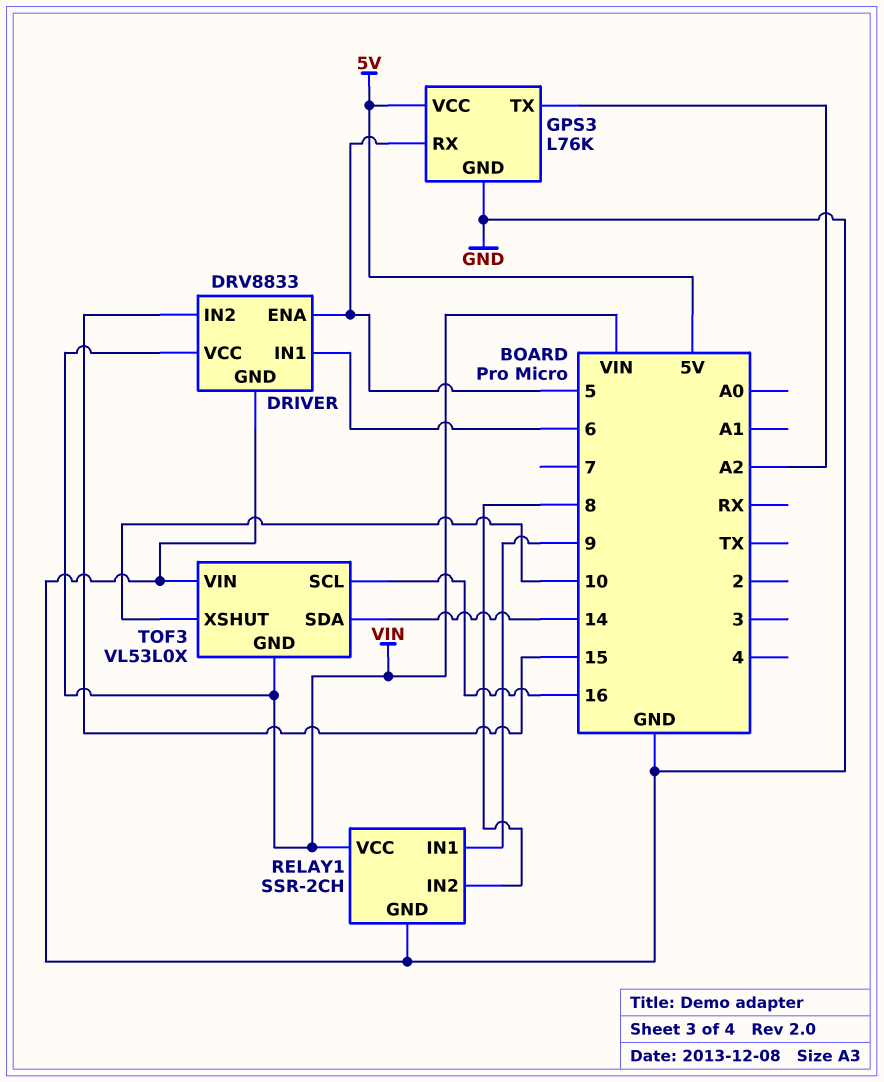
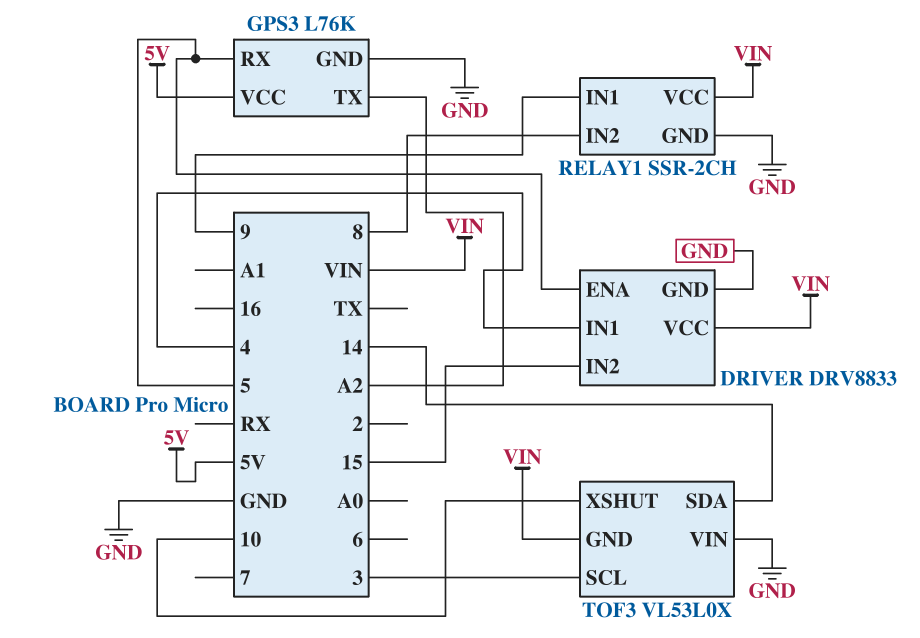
DRIVER pin IN1: 6 -> 4
TOF3 pin SCL: 16 -> 3

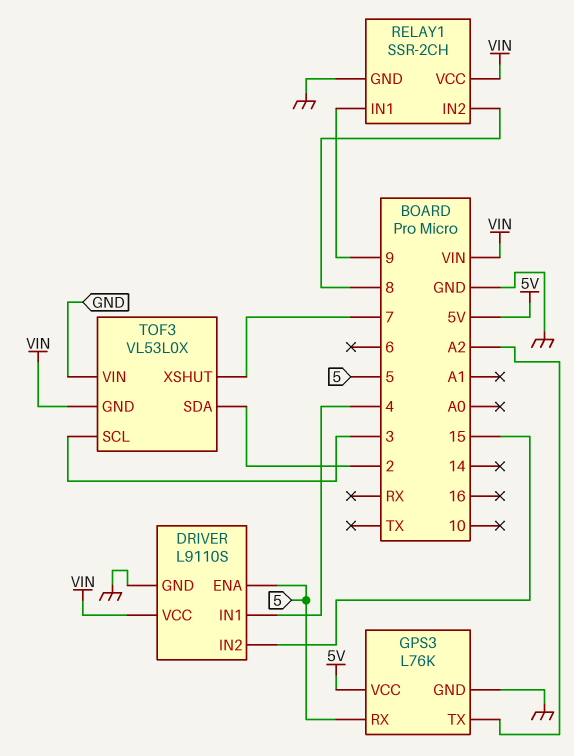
DRIVER: DRV8833 -> L9110S
TOF3 pin SDA: 14 -> 2
TOF3 pin XSHUT: 10 -> 7

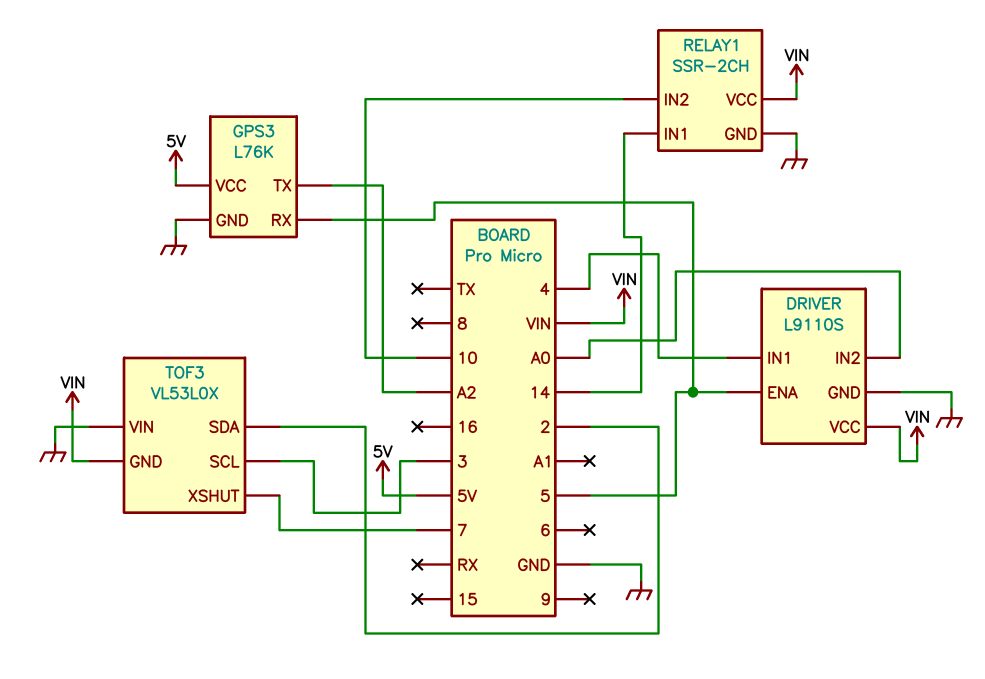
DRIVER pin IN2: 15 -> A0
RELAY1 pin IN1: 9 -> 14
RELAY1 pin IN2: 8 -> 10

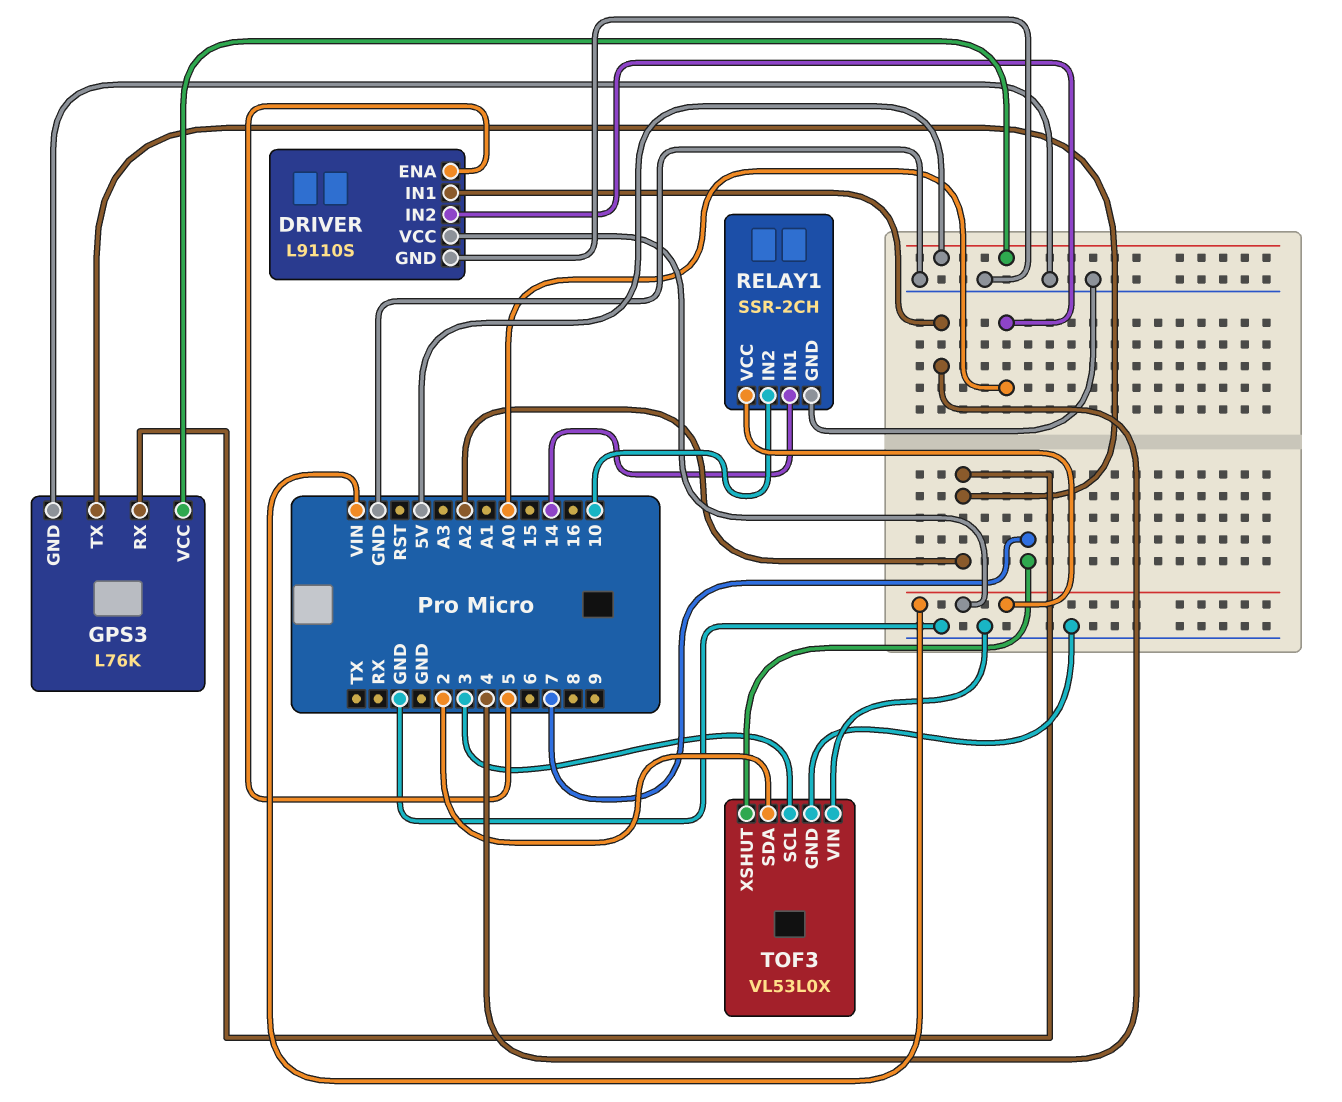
GPS3 pin RX: 5 -> A2
TOF3 pin GND: VIN -> GND

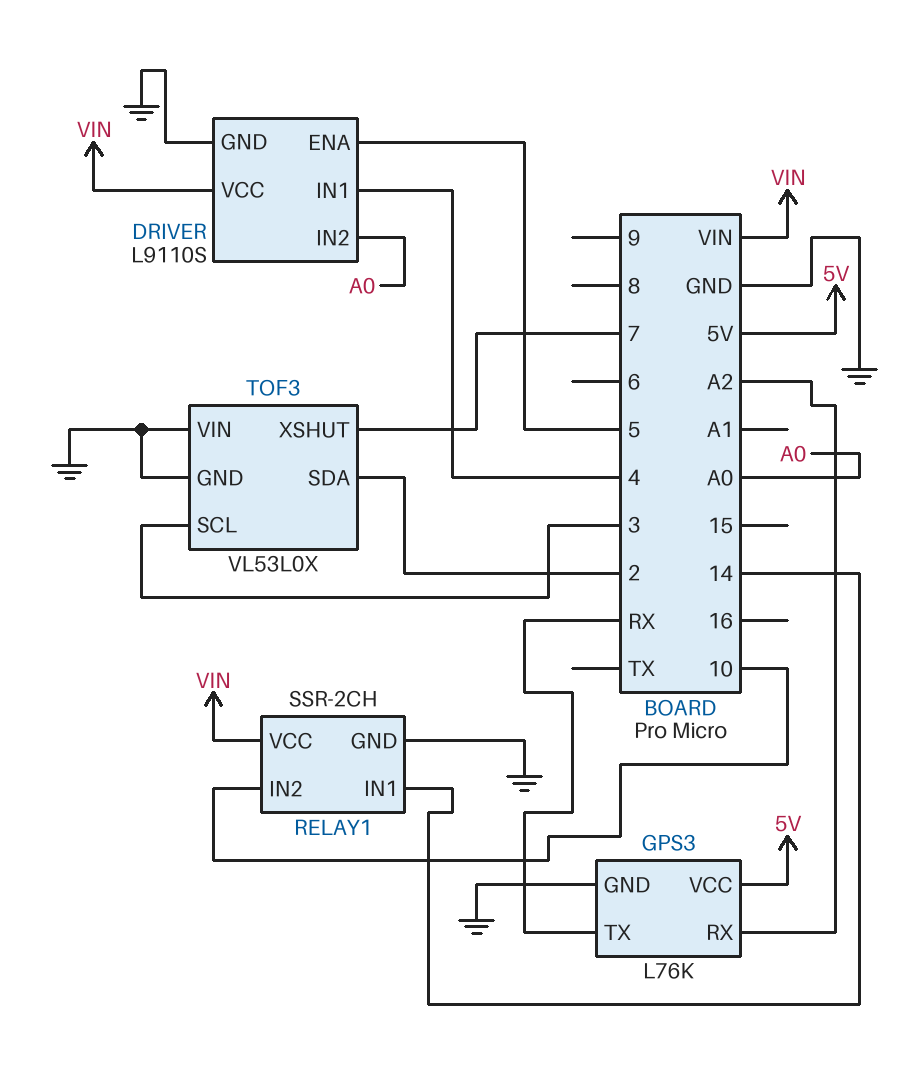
GPS3 pin TX: A2 -> RX

